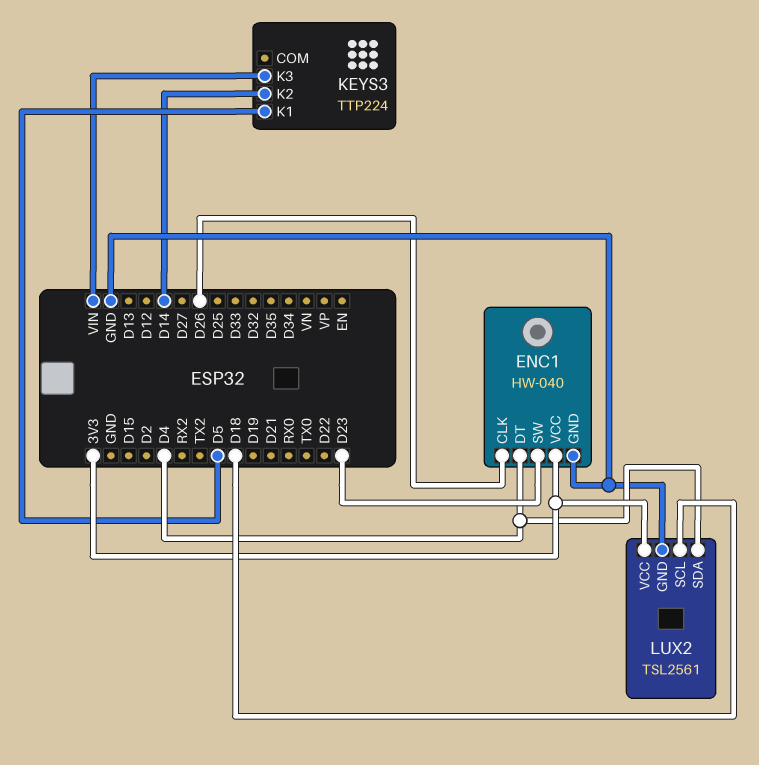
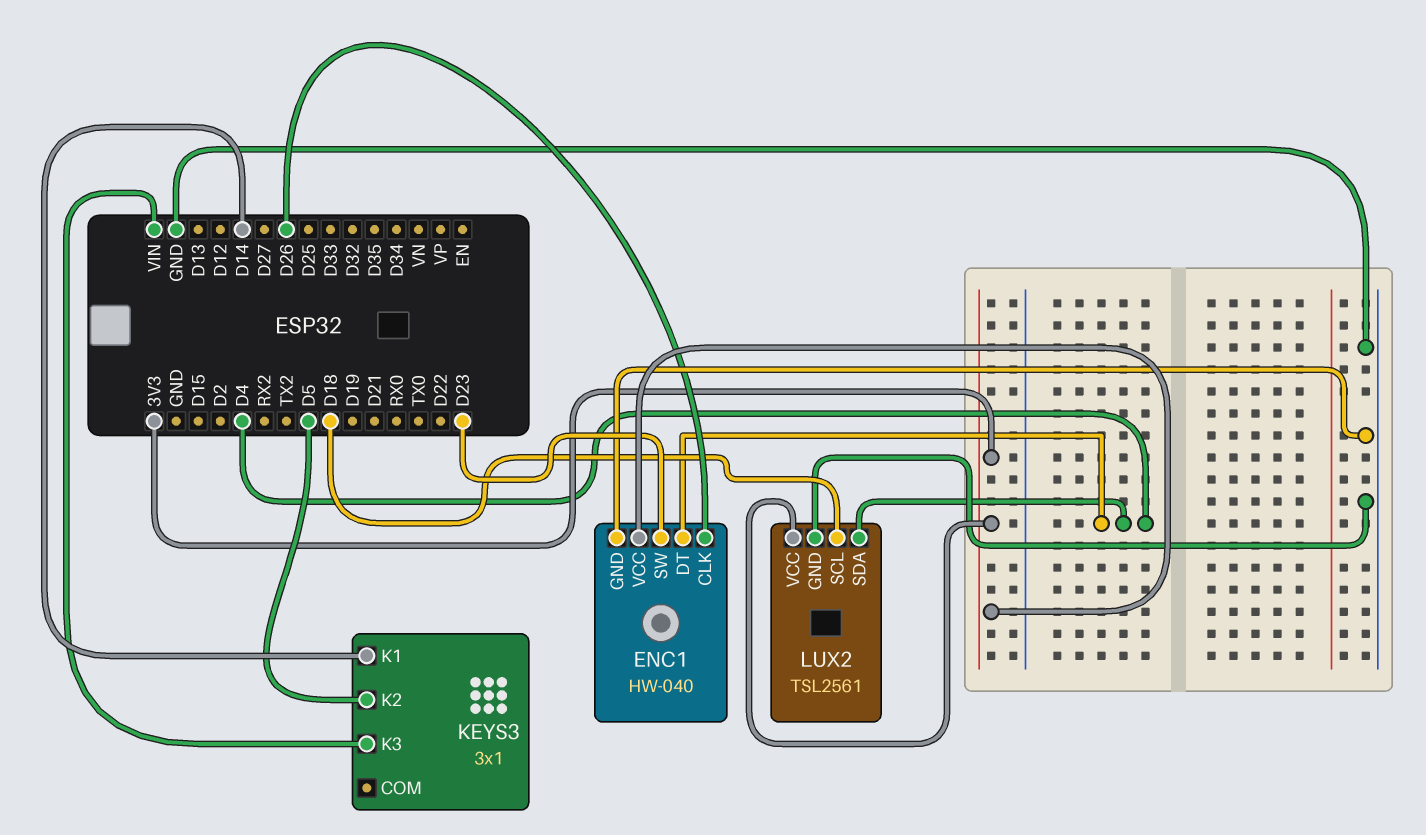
KEYS3: TTP224 -> 3x1
KEYS3 pin K1: D5 -> D14
KEYS3 pin K2: D14 -> D5

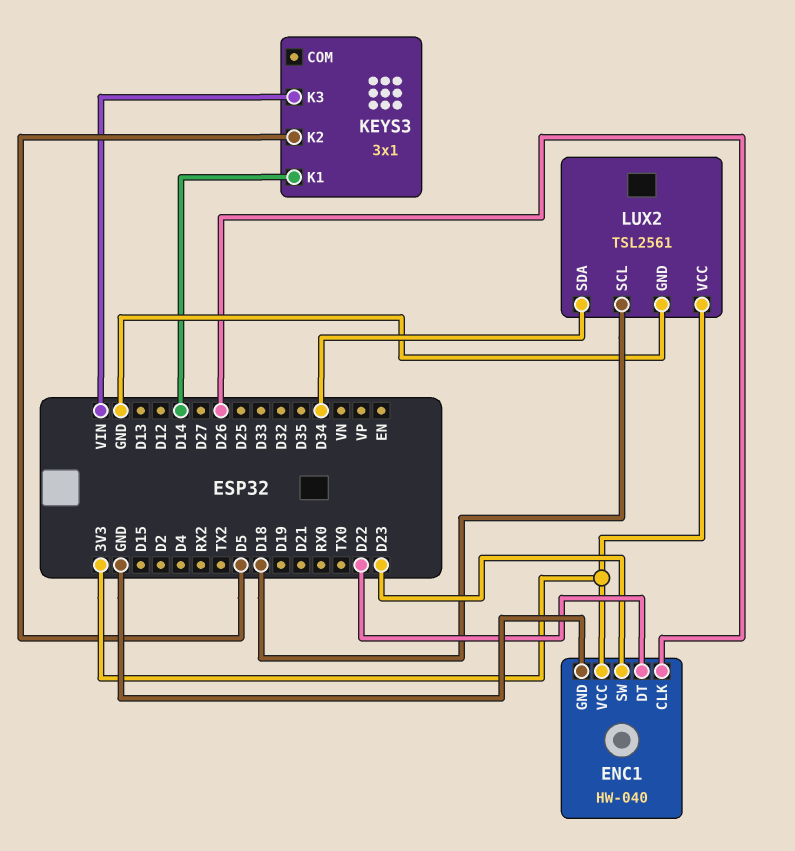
ENC1 pin DT: D4 -> D22
LUX2 pin SDA: D4 -> D34

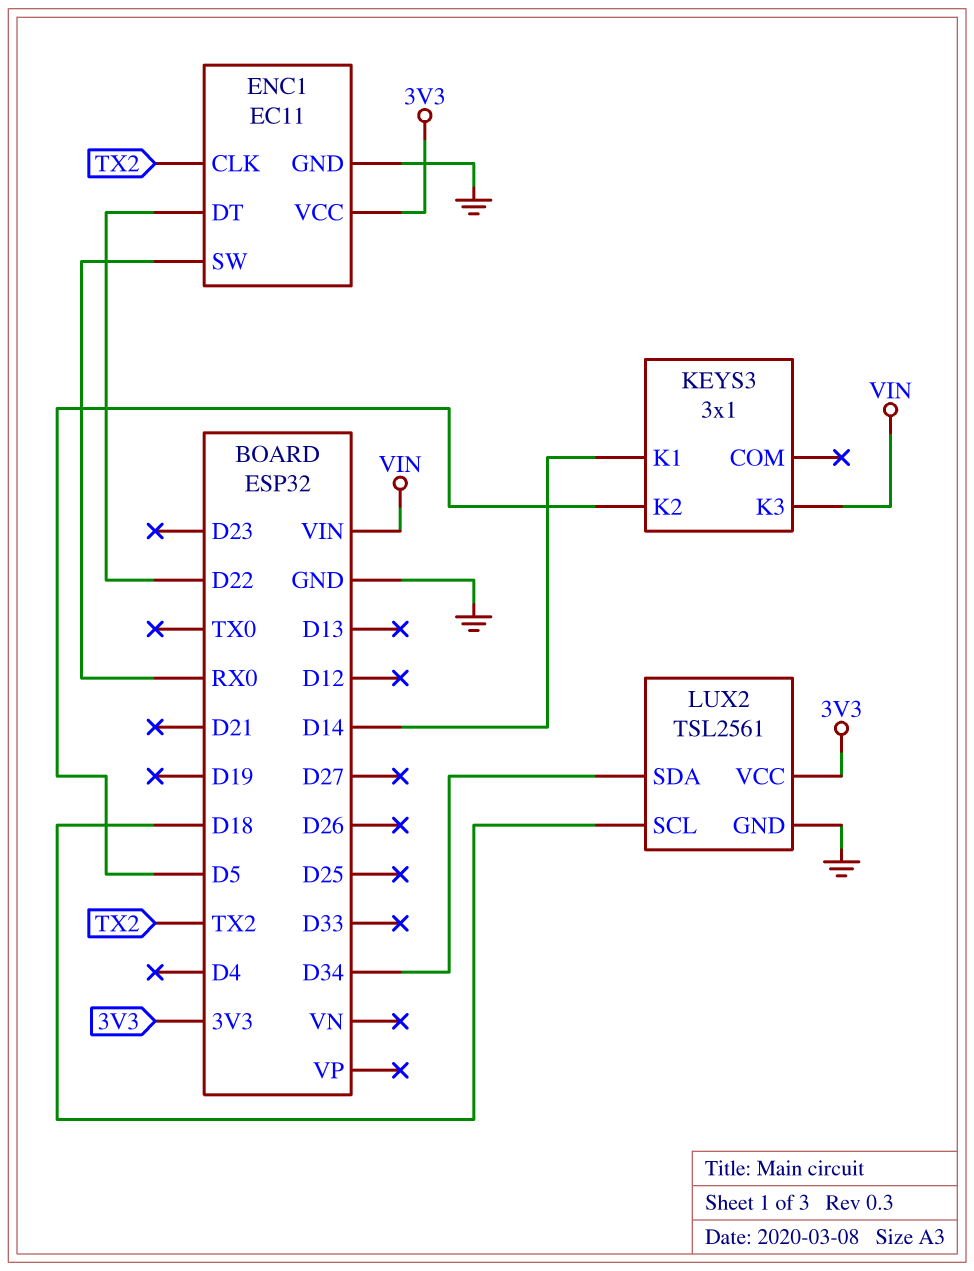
ENC1: HW-040 -> EC11
ENC1 pin CLK: D26 -> TX2
ENC1 pin SW: D23 -> RX0

